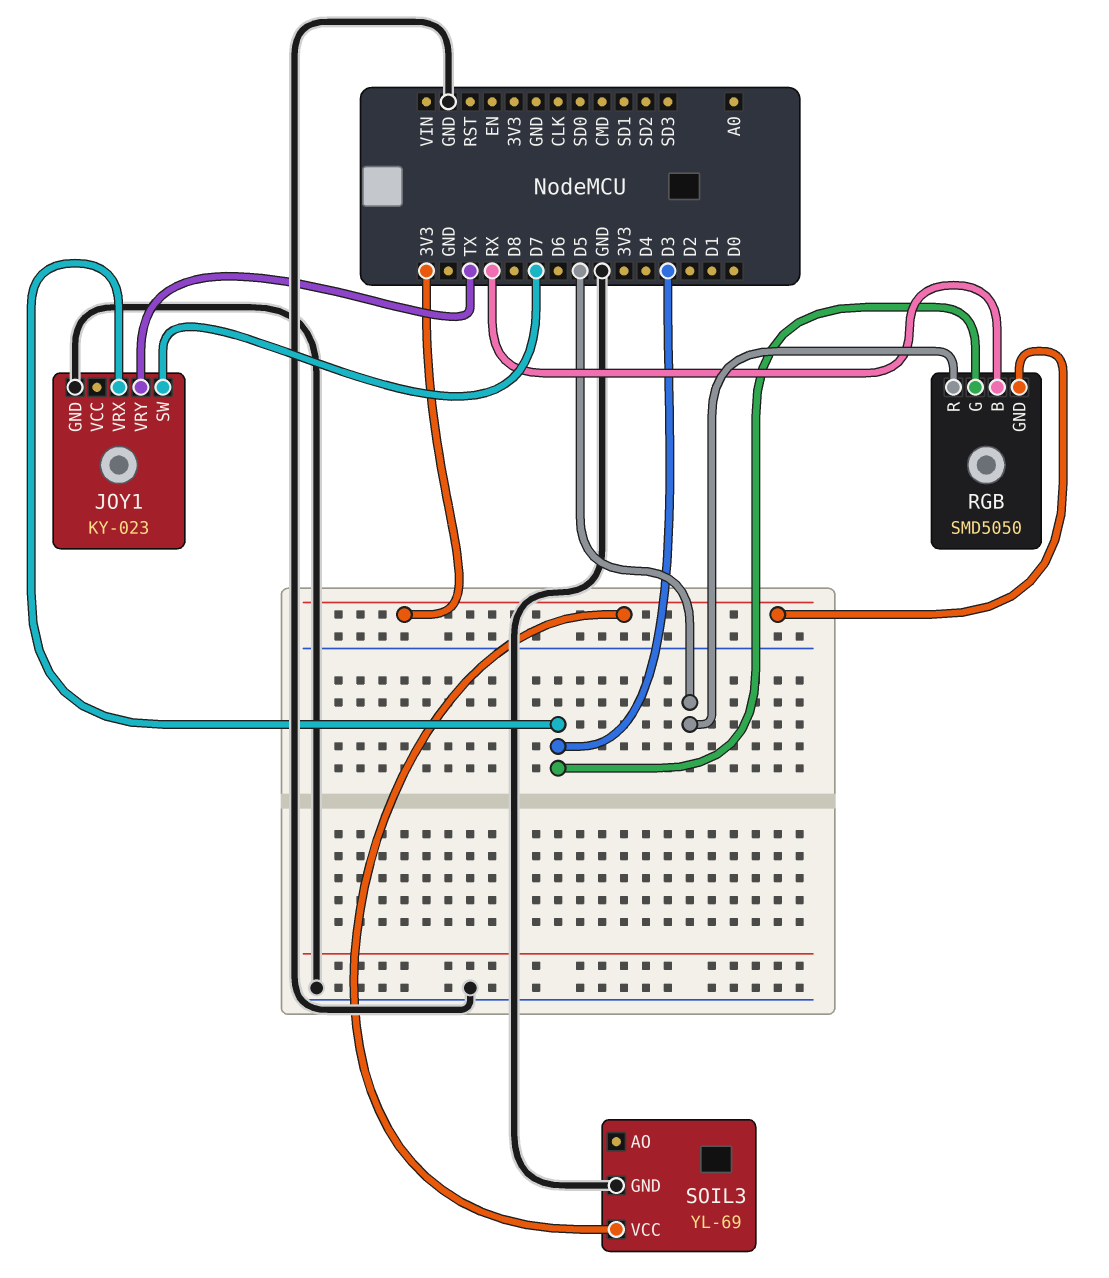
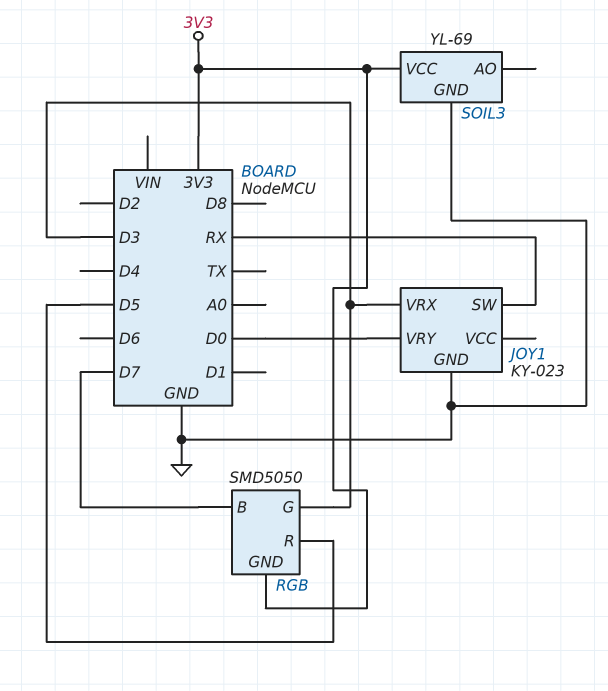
JOY1 pin SW: D7 -> RX
JOY1 pin VRY: TX -> D0
RGB pin B: RX -> D7

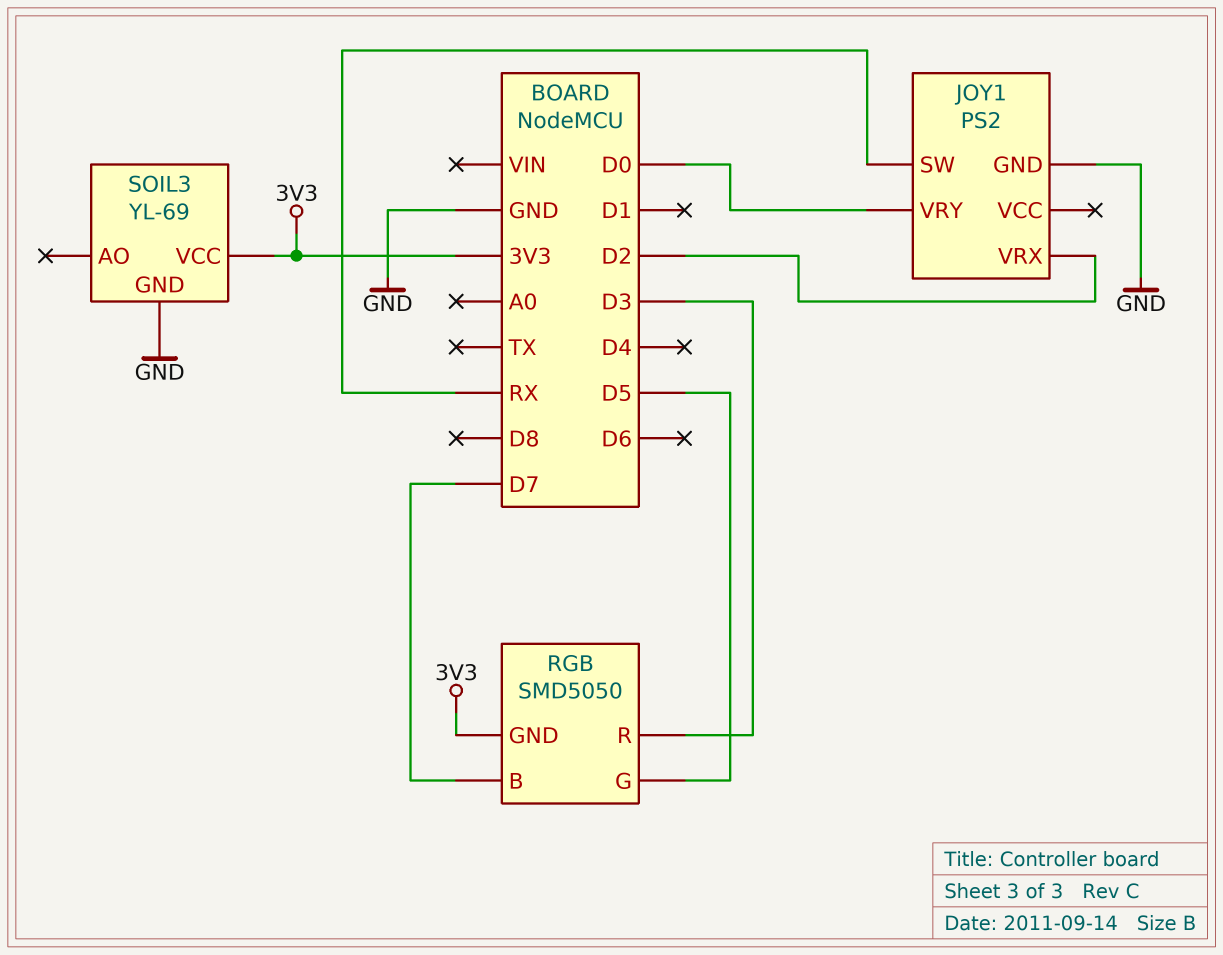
JOY1: KY-023 -> PS2
JOY1 pin VRX: D3 -> D2
RGB pin G: D3 -> D5
RGB pin R: D5 -> D3

